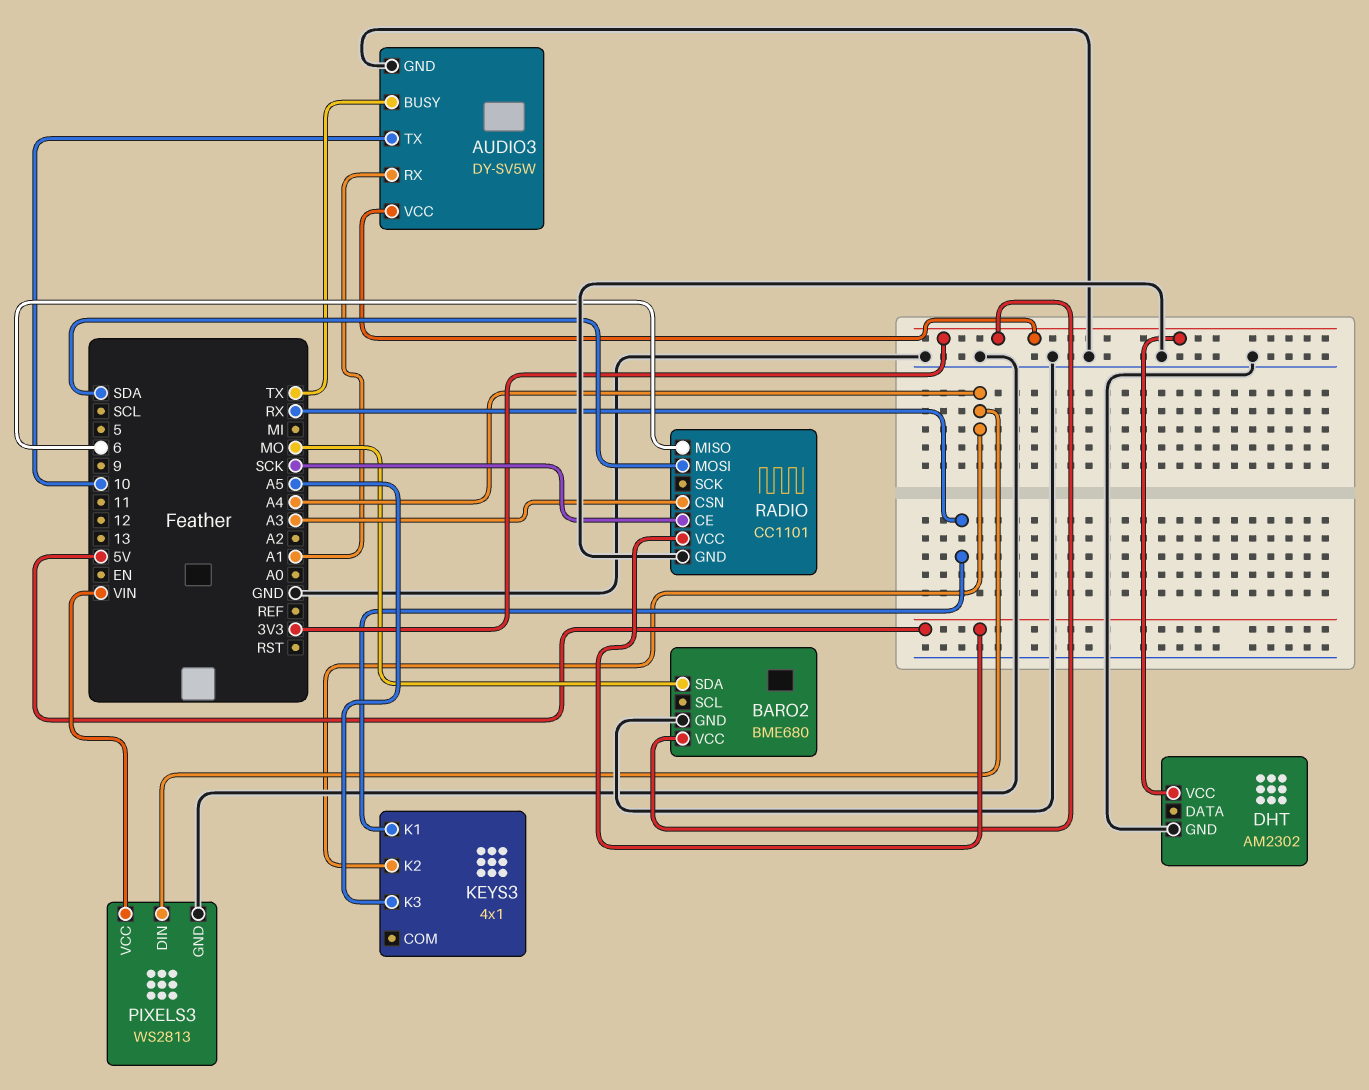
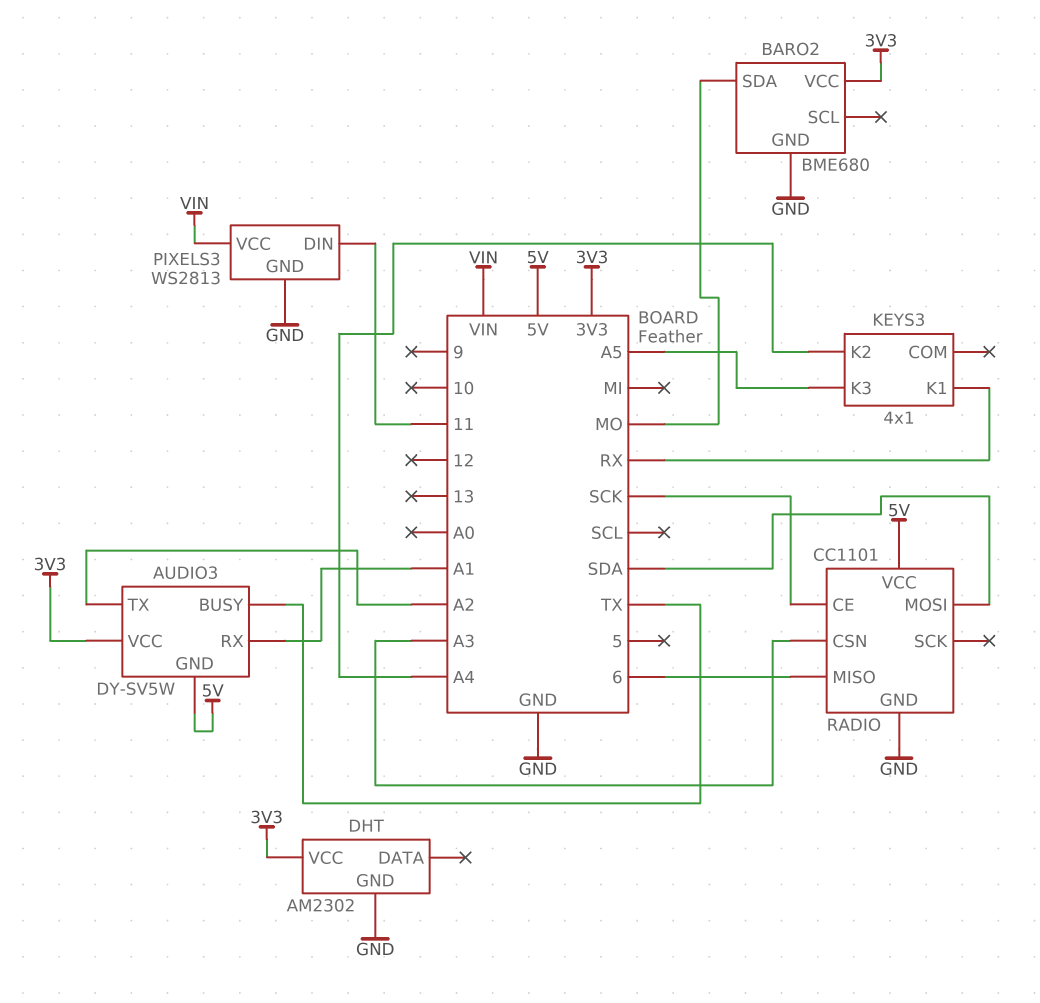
AUDIO3 pin GND: GND -> 5V
AUDIO3 pin TX: 10 -> A2
PIXELS3 pin DIN: A4 -> 11

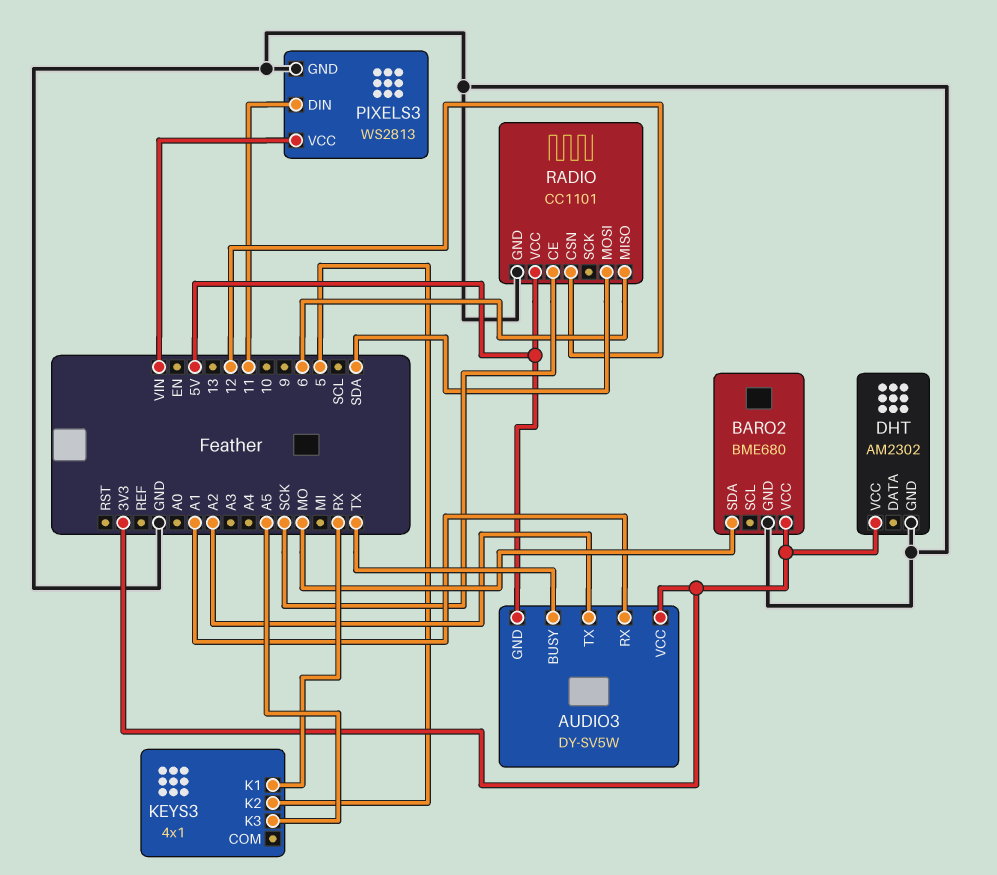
KEYS3 pin K2: A4 -> 5
RADIO pin CSN: A3 -> 12

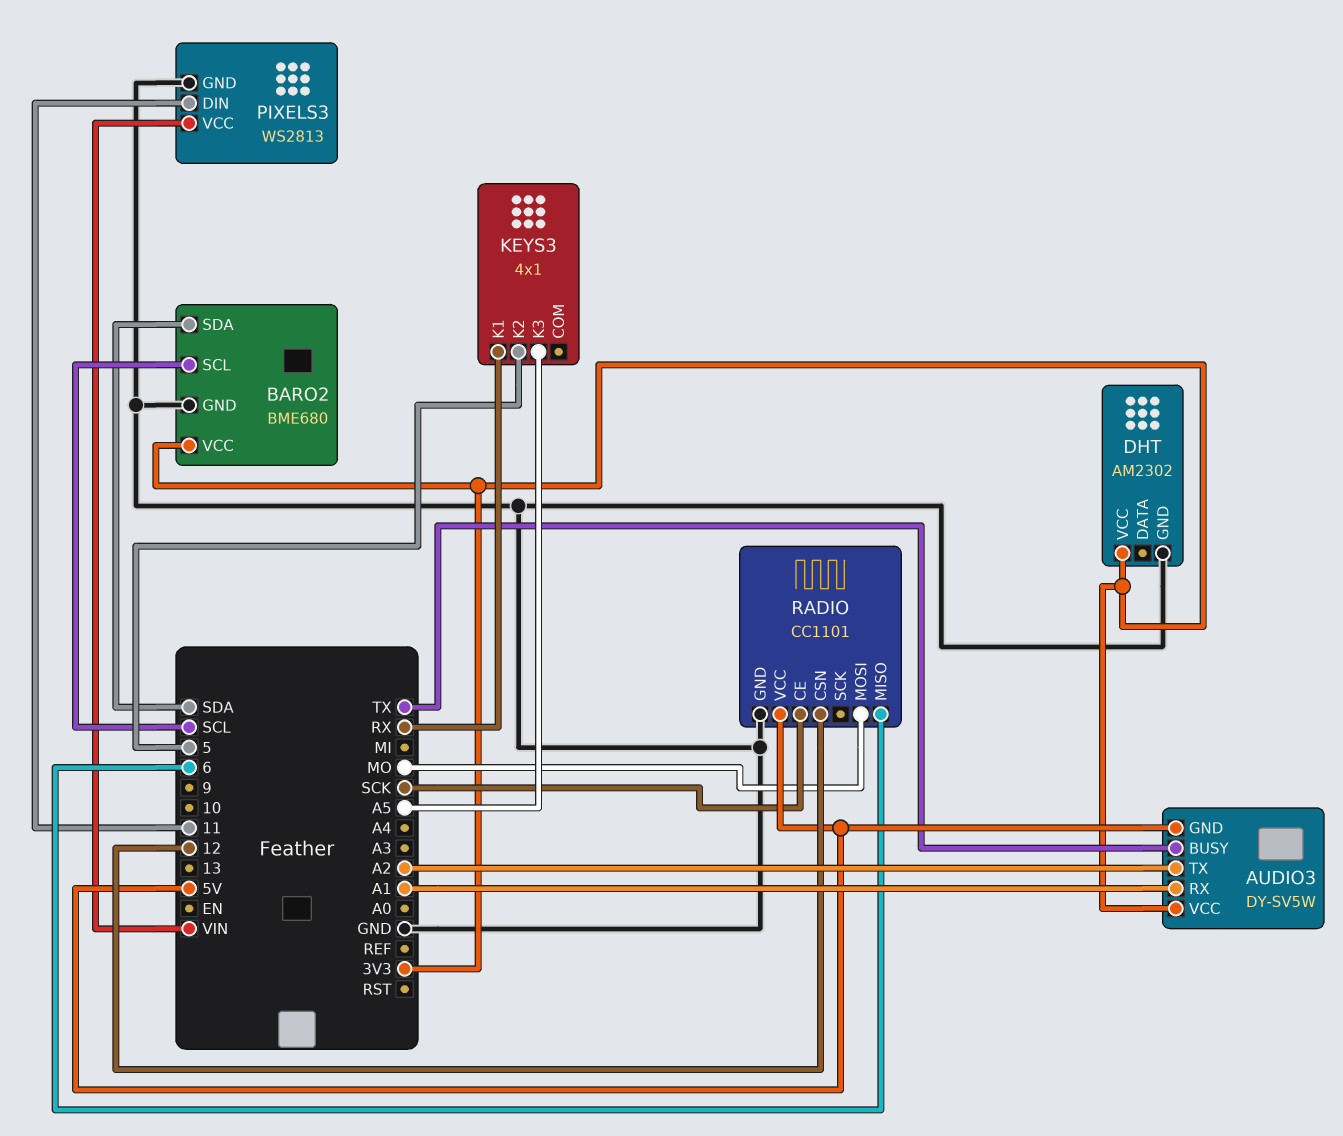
BARO2 pin SCL: none -> SCL
BARO2 pin SDA: MO -> SDA
RADIO pin MOSI: SDA -> MO

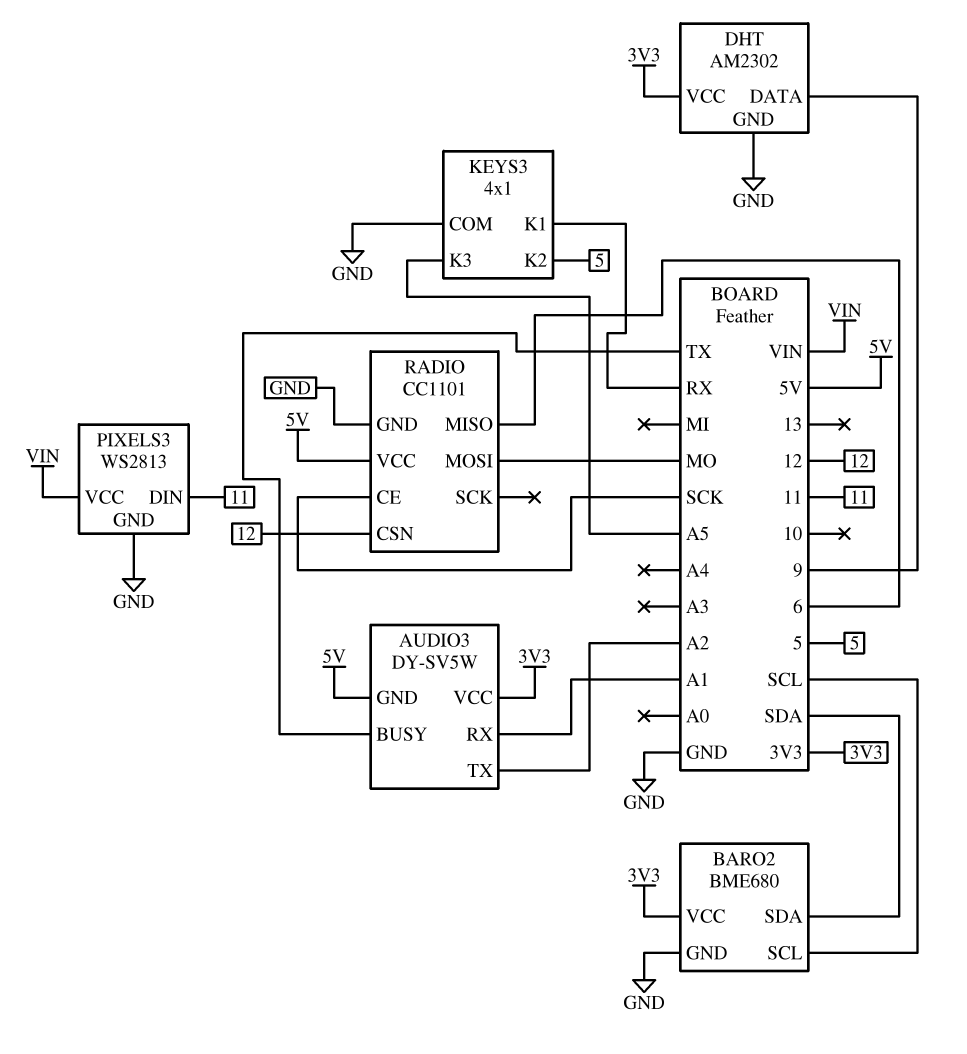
DHT pin DATA: none -> 9
KEYS3 pin COM: none -> GND

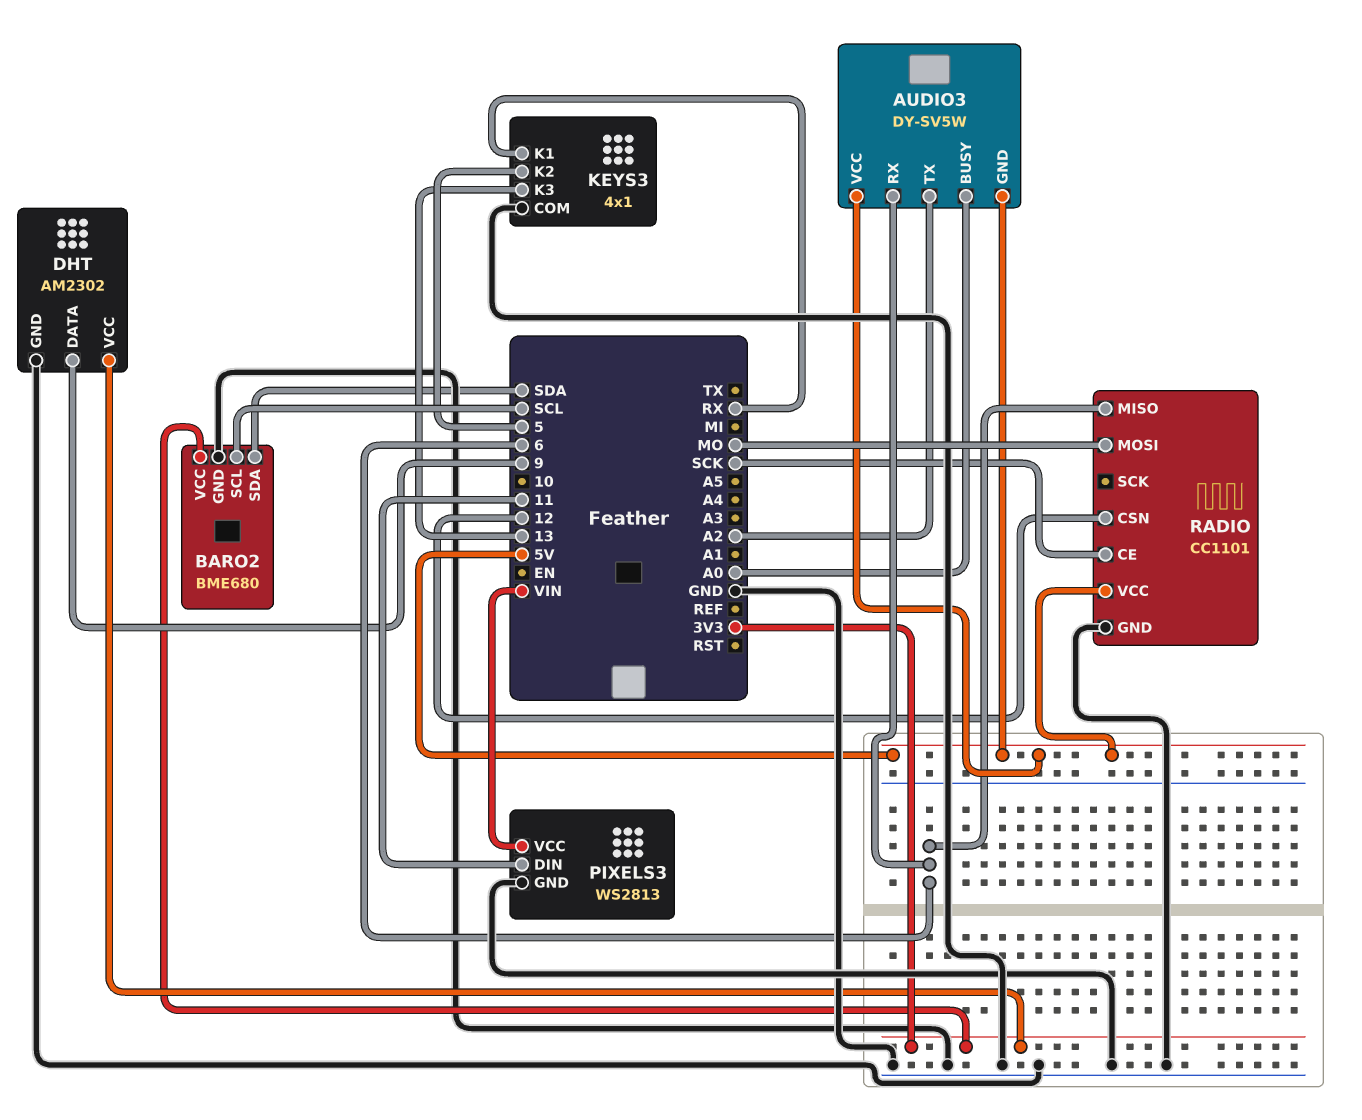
AUDIO3 pin BUSY: TX -> A0
AUDIO3 pin RX: A1 -> 6
AUDIO3 pin VCC: 3V3 -> 5V
KEYS3 pin K3: A5 -> 13

